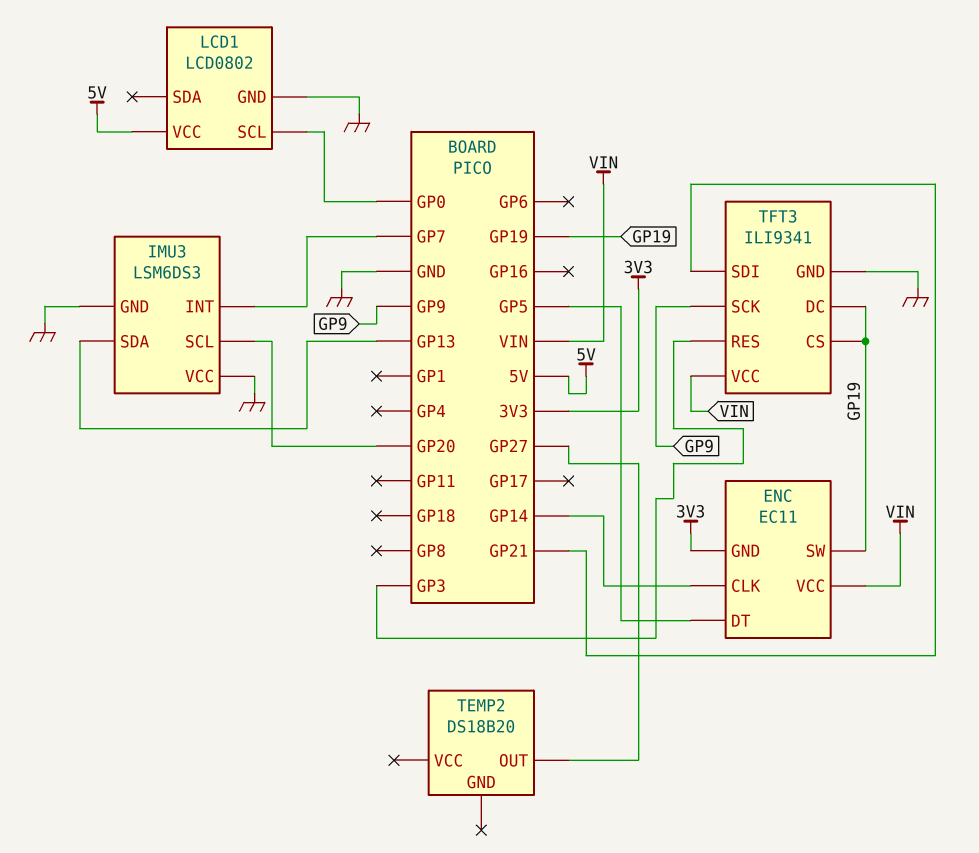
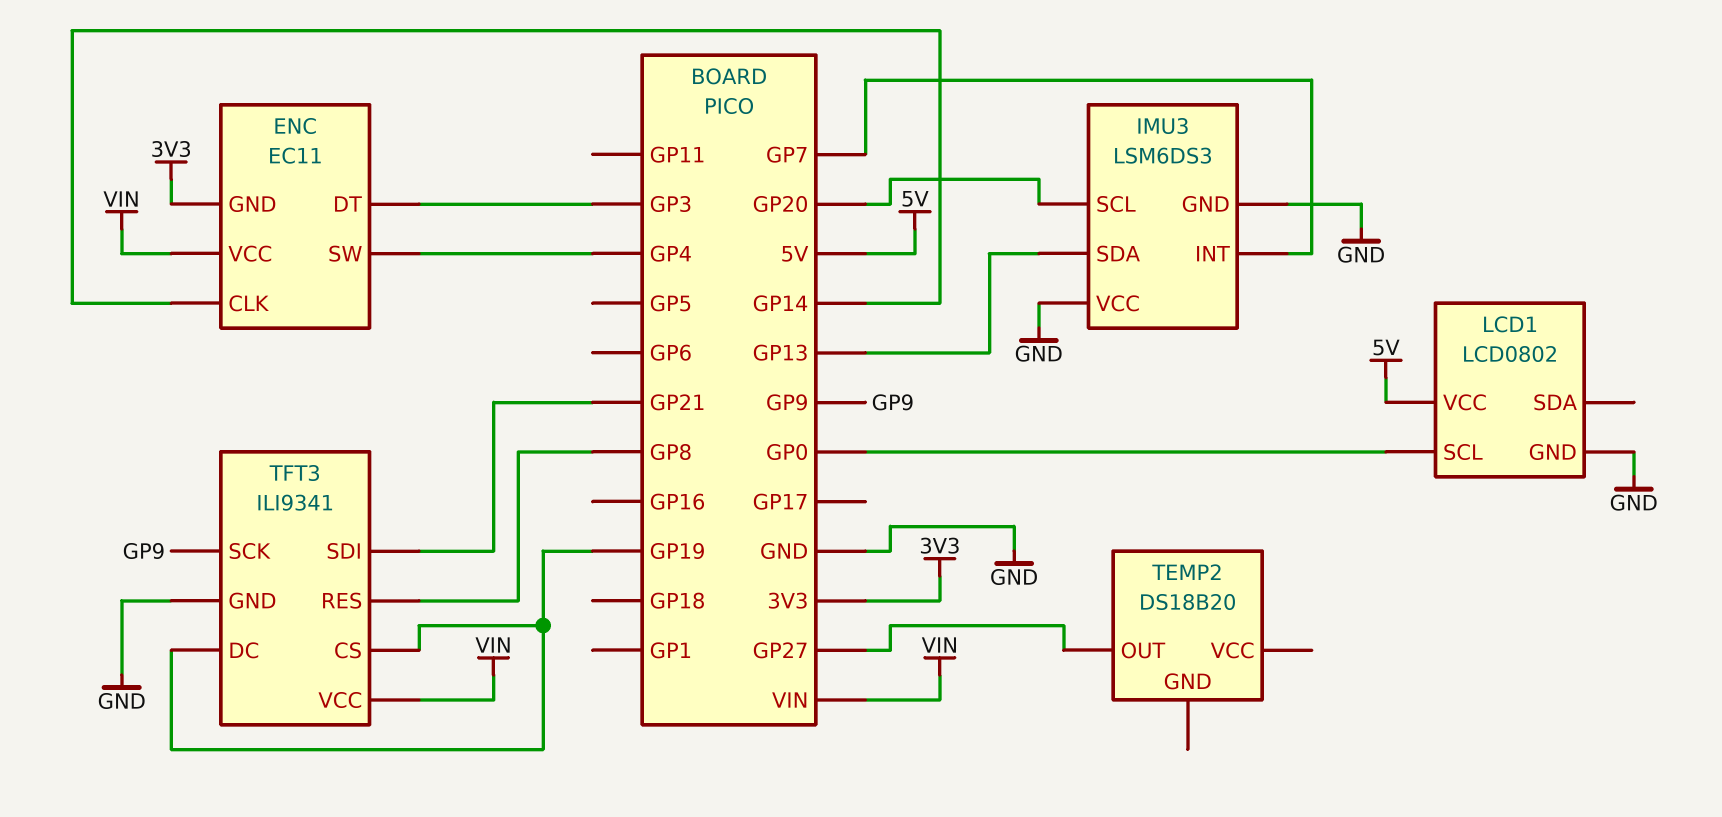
ENC pin DT: GP5 -> GP3
ENC pin SW: GP19 -> GP4
TFT3 pin RES: GP3 -> GP8

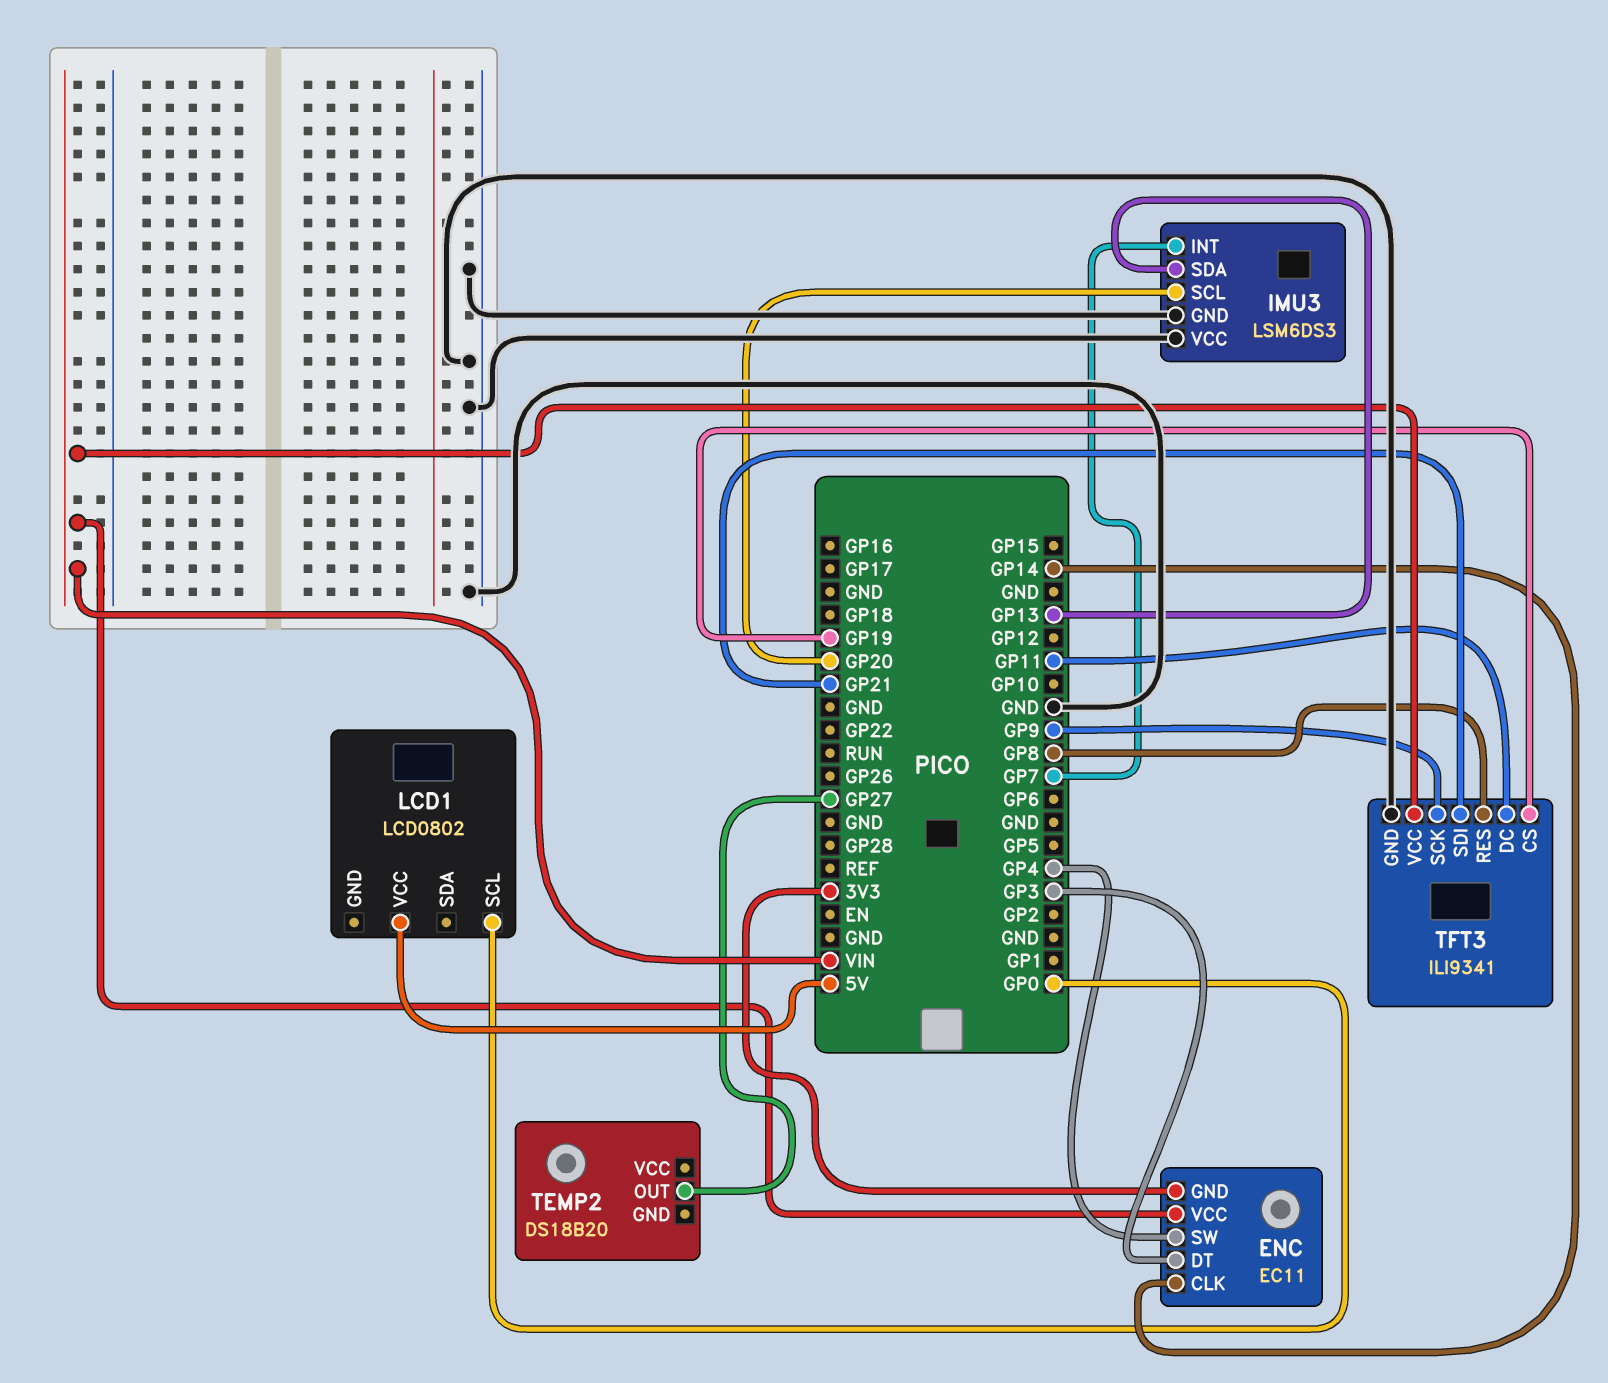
LCD1 pin GND: GND -> none
TFT3 pin DC: GP19 -> GP11

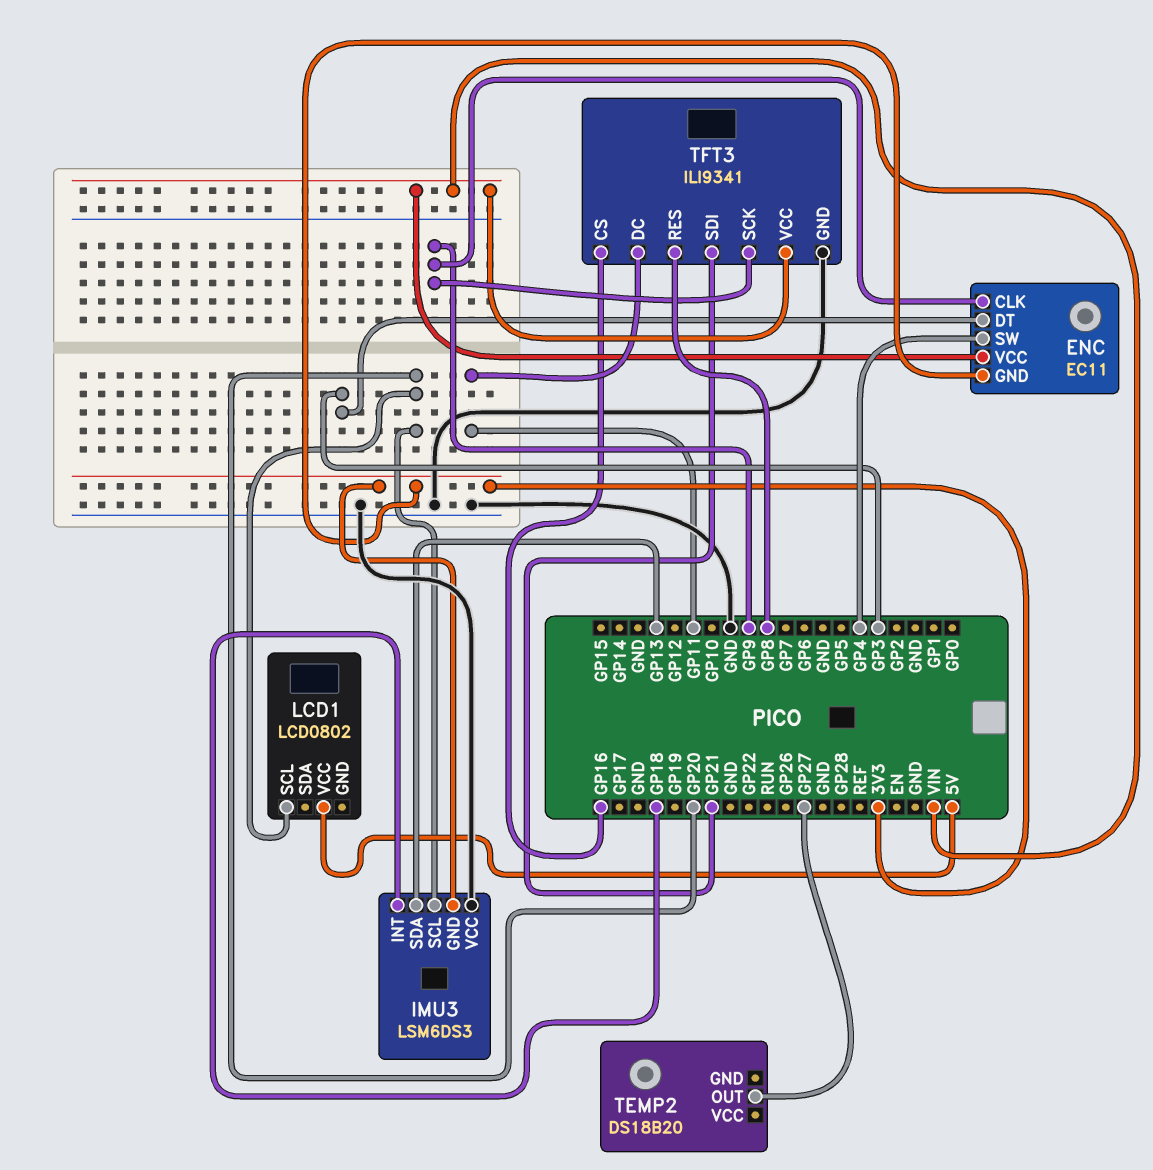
ENC pin CLK: GP14 -> GP9
IMU3 pin GND: GND -> 3V3
IMU3 pin INT: GP7 -> GP18
LCD1 pin SCL: GP0 -> GP20
TFT3 pin CS: GP19 -> GP16

